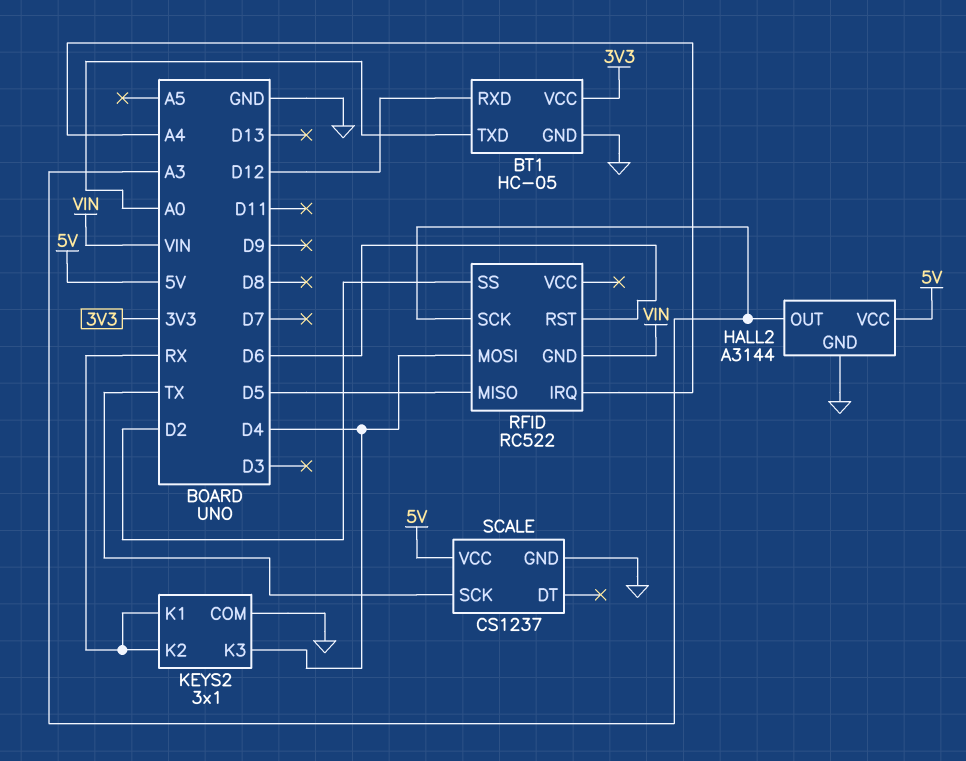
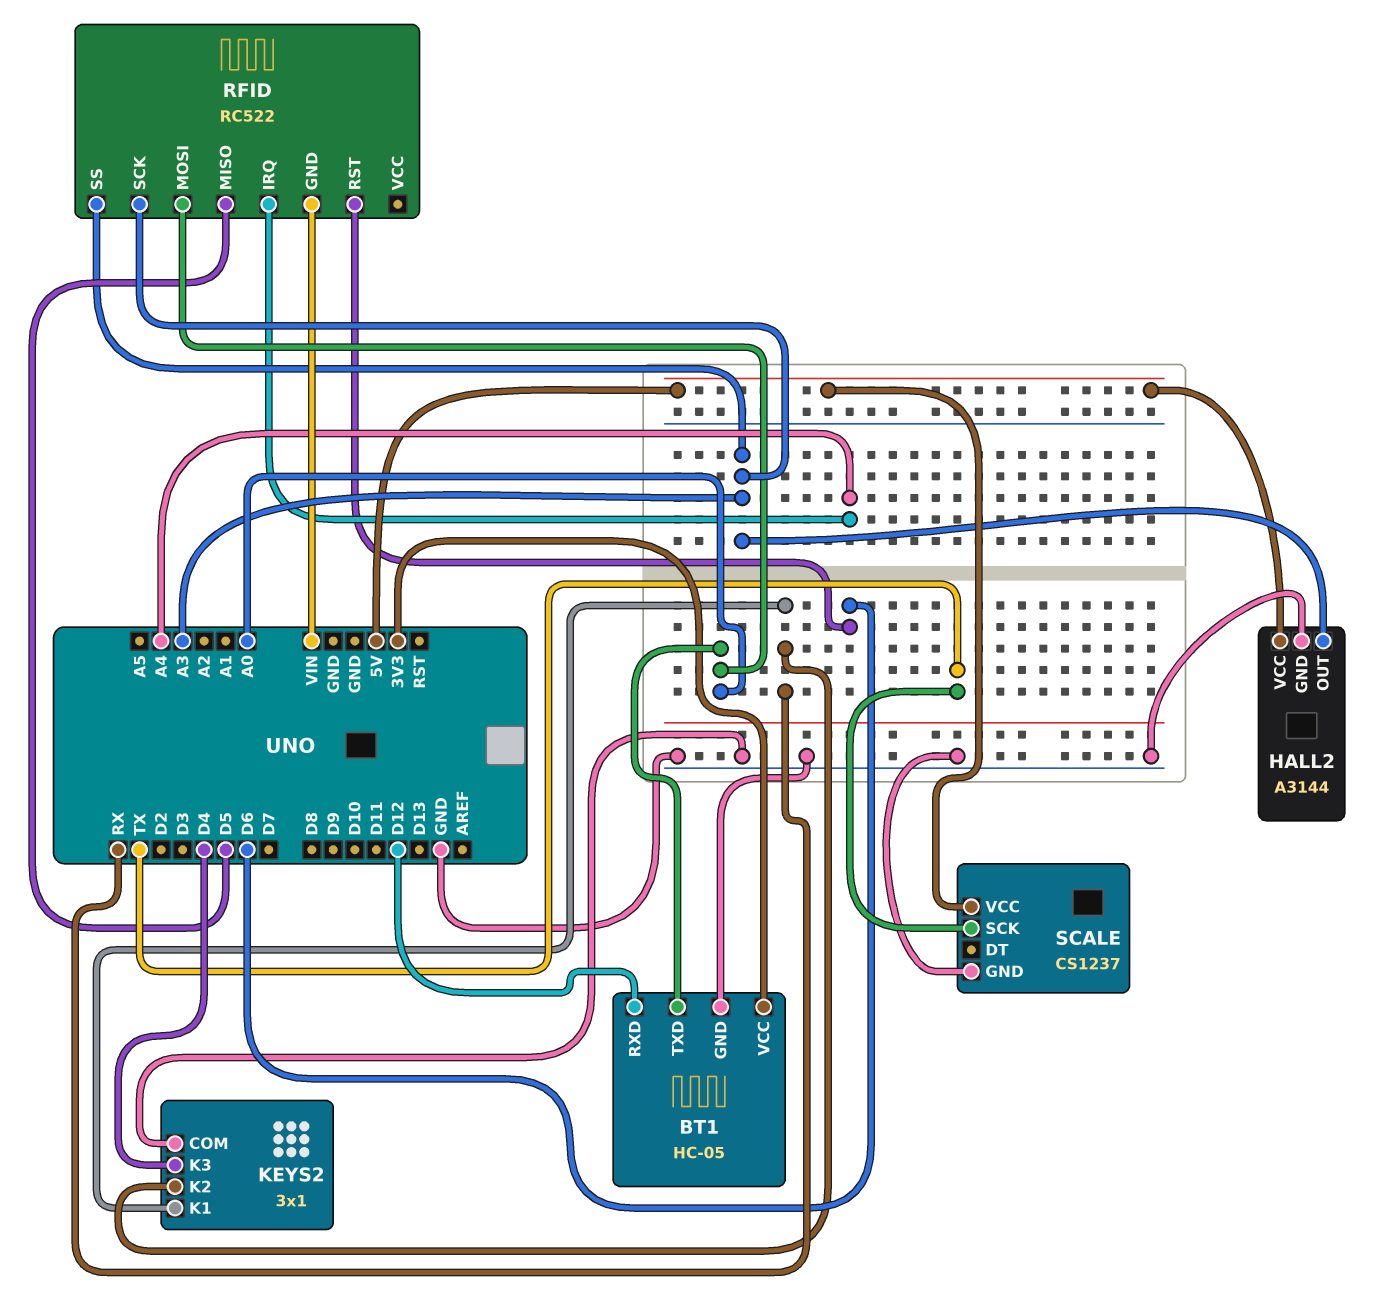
RFID pin MOSI: D4 -> A0
RFID pin SS: D2 -> A3

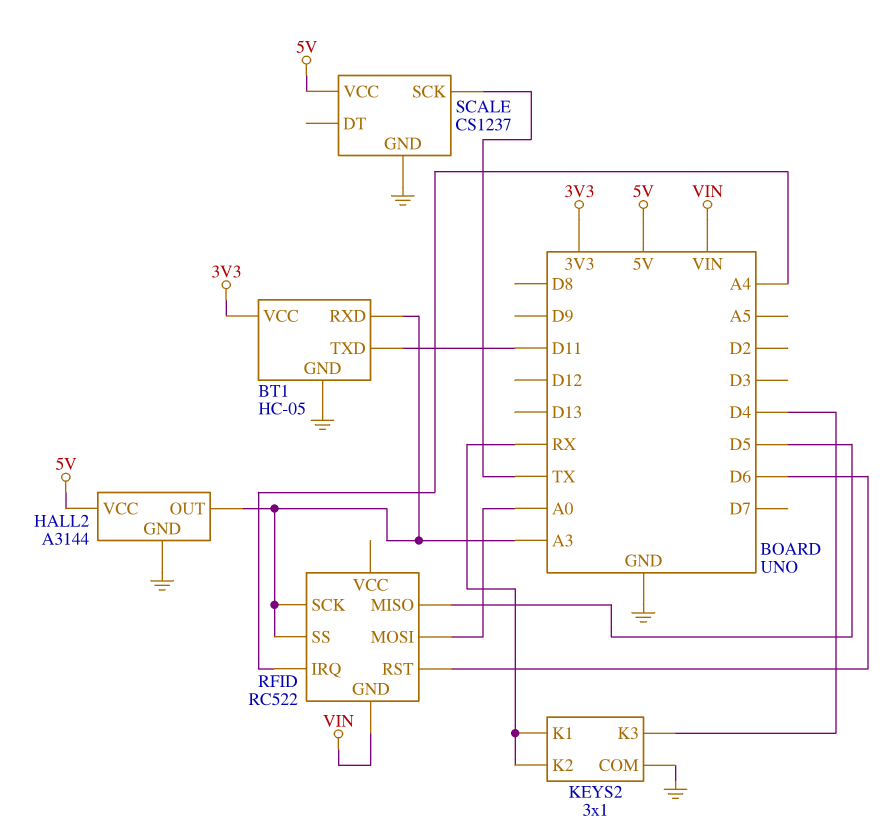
BT1 pin RXD: D12 -> A3
BT1 pin TXD: A0 -> D11

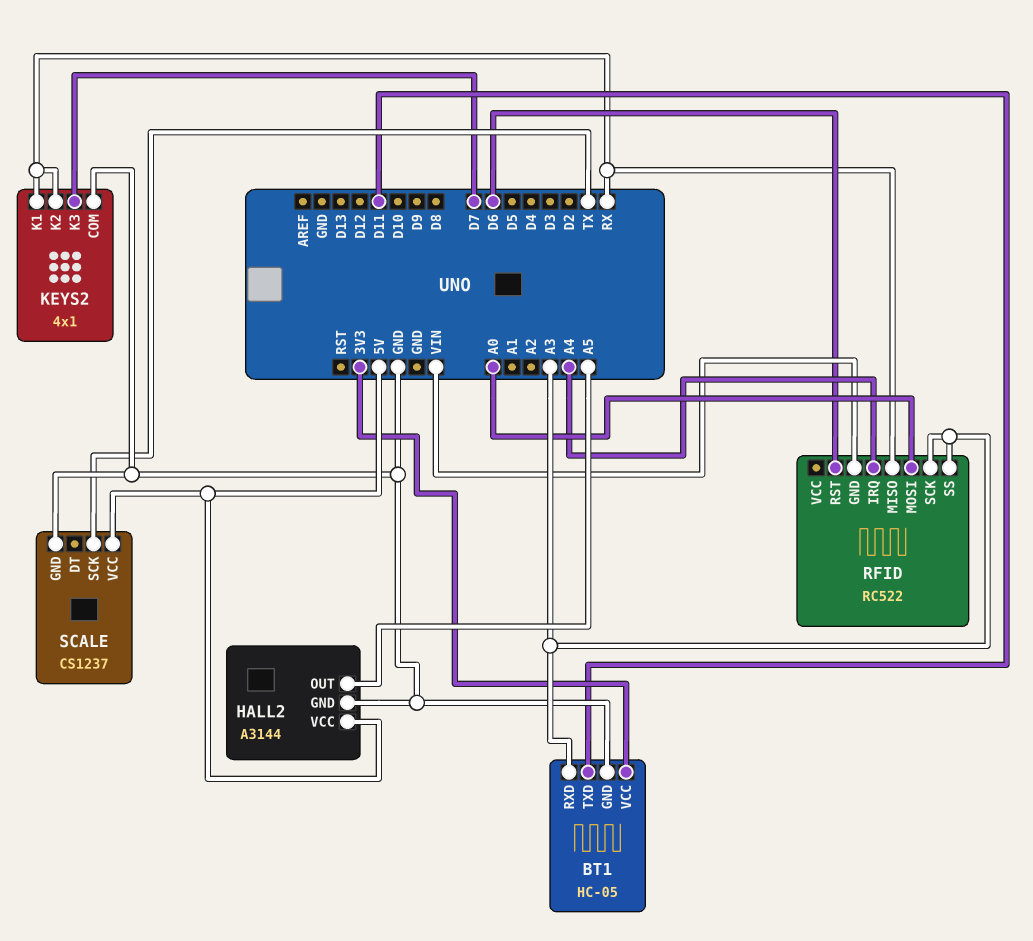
HALL2 pin OUT: A3 -> A5
KEYS2: 3x1 -> 4x1
KEYS2 pin K3: D4 -> D7
RFID pin MISO: D5 -> RX

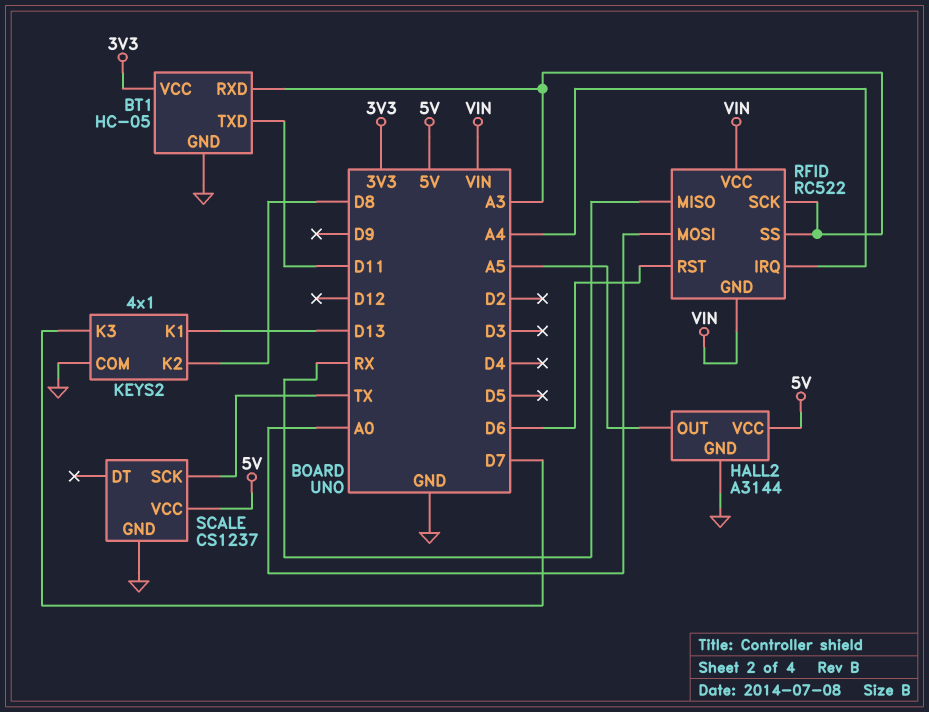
KEYS2 pin K1: RX -> D13
KEYS2 pin K2: RX -> D8
RFID pin VCC: none -> VIN

